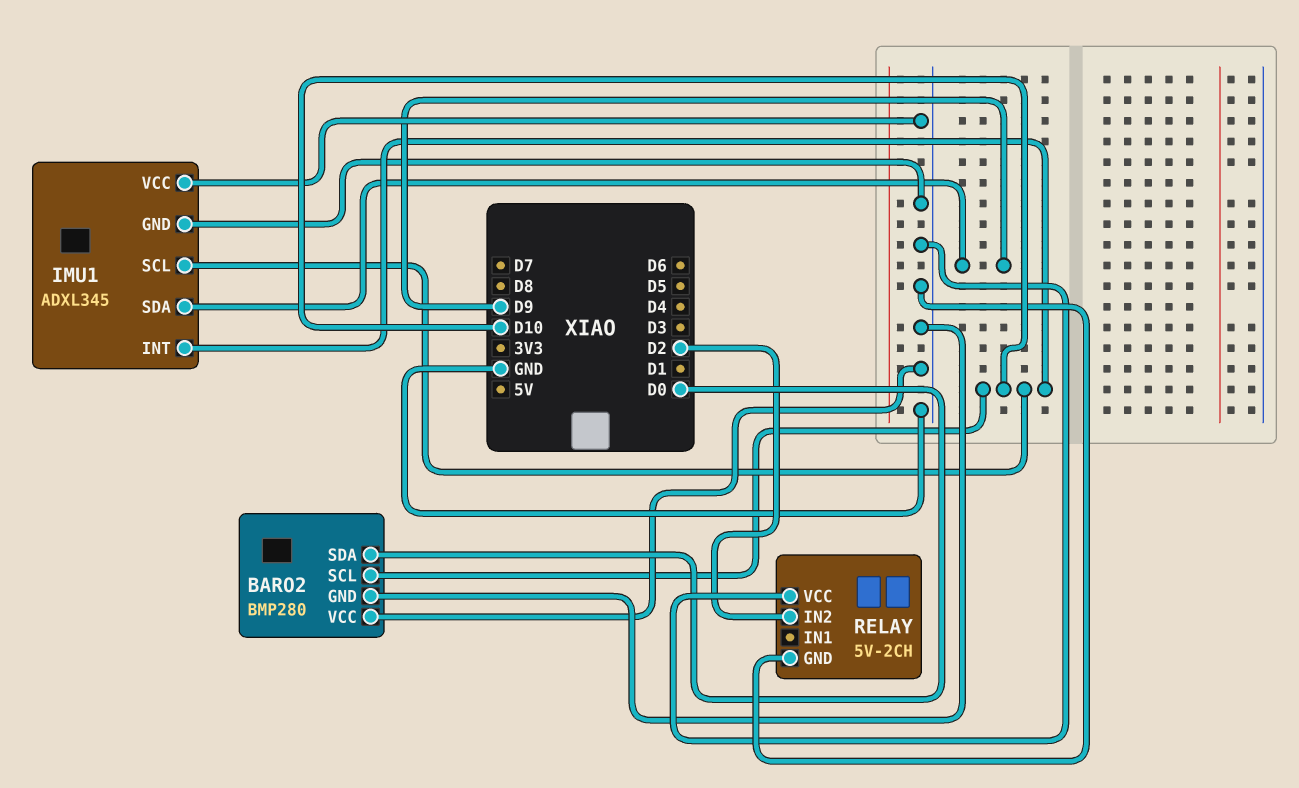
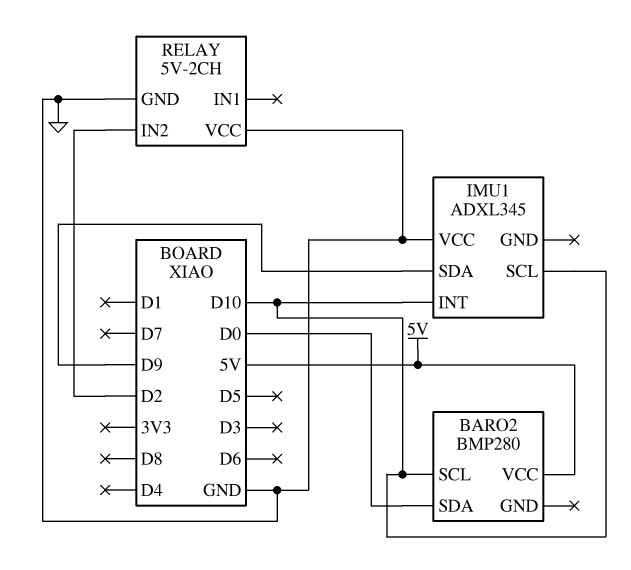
BARO2 pin GND: GND -> none
BARO2 pin VCC: GND -> 5V
IMU1 pin GND: GND -> none

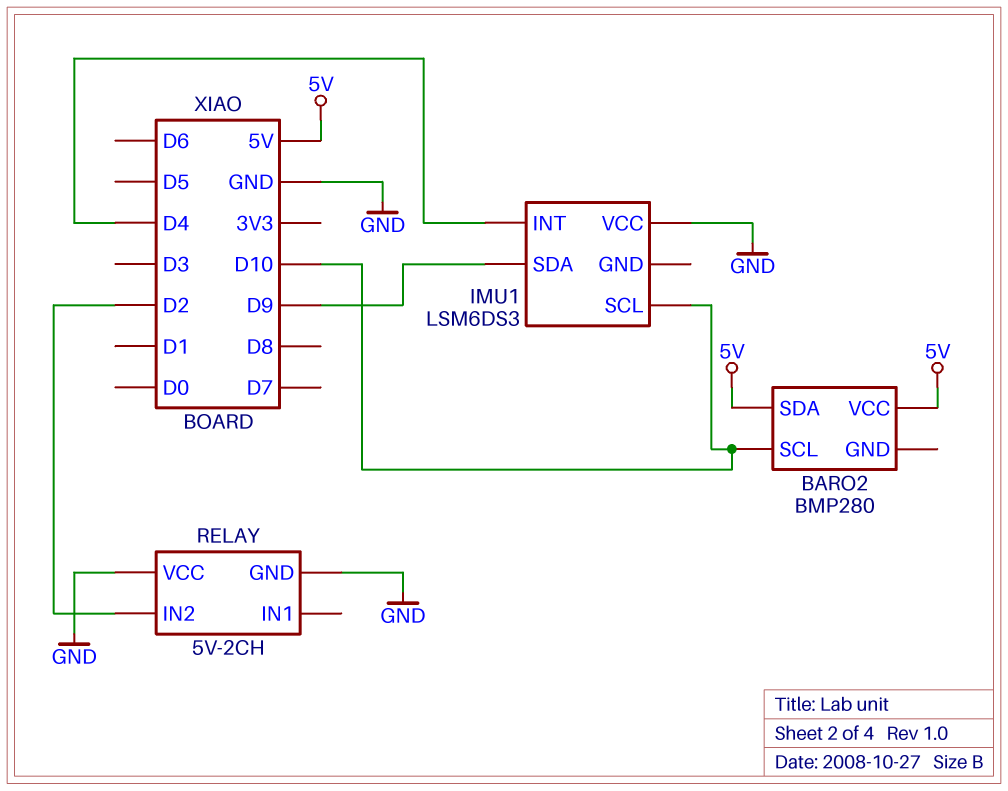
BARO2 pin SDA: D0 -> 5V
IMU1: ADXL345 -> LSM6DS3
IMU1 pin INT: D10 -> D4

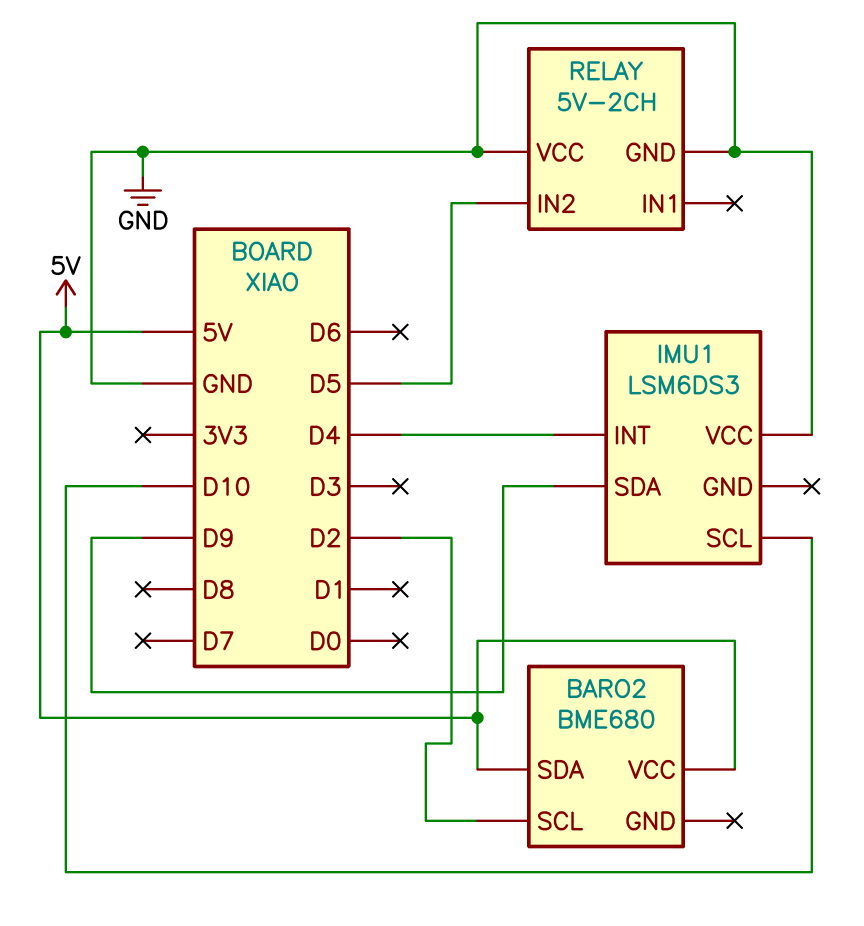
BARO2: BMP280 -> BME680
BARO2 pin SCL: D10 -> D2
RELAY pin IN2: D2 -> D5

